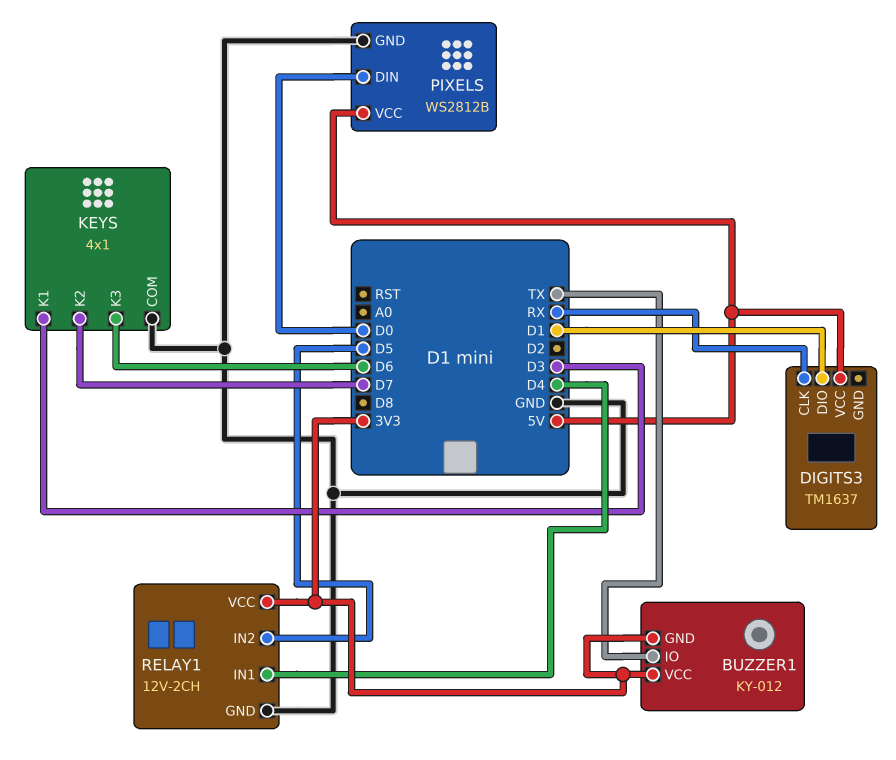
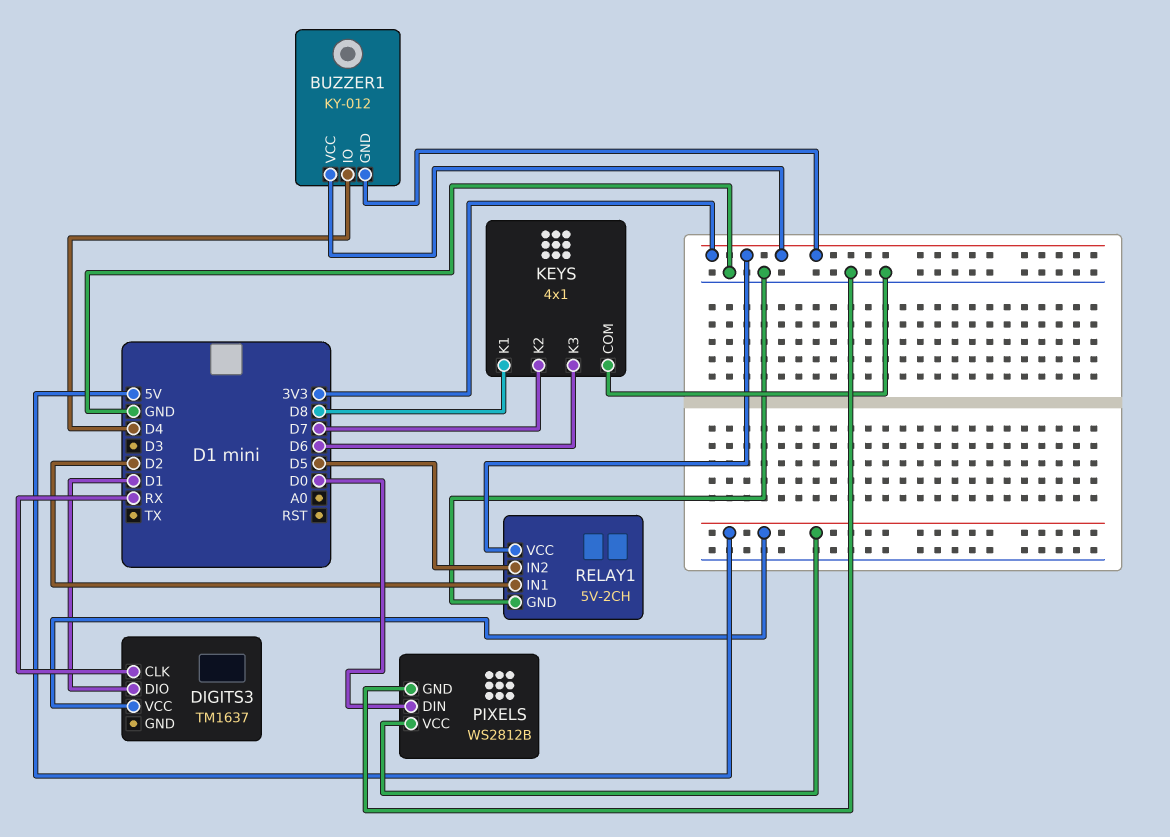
BUZZER1 pin IO: TX -> D4
KEYS pin K1: D3 -> D8
RELAY1: 12V-2CH -> 5V-2CH
RELAY1 pin IN1: D4 -> D2

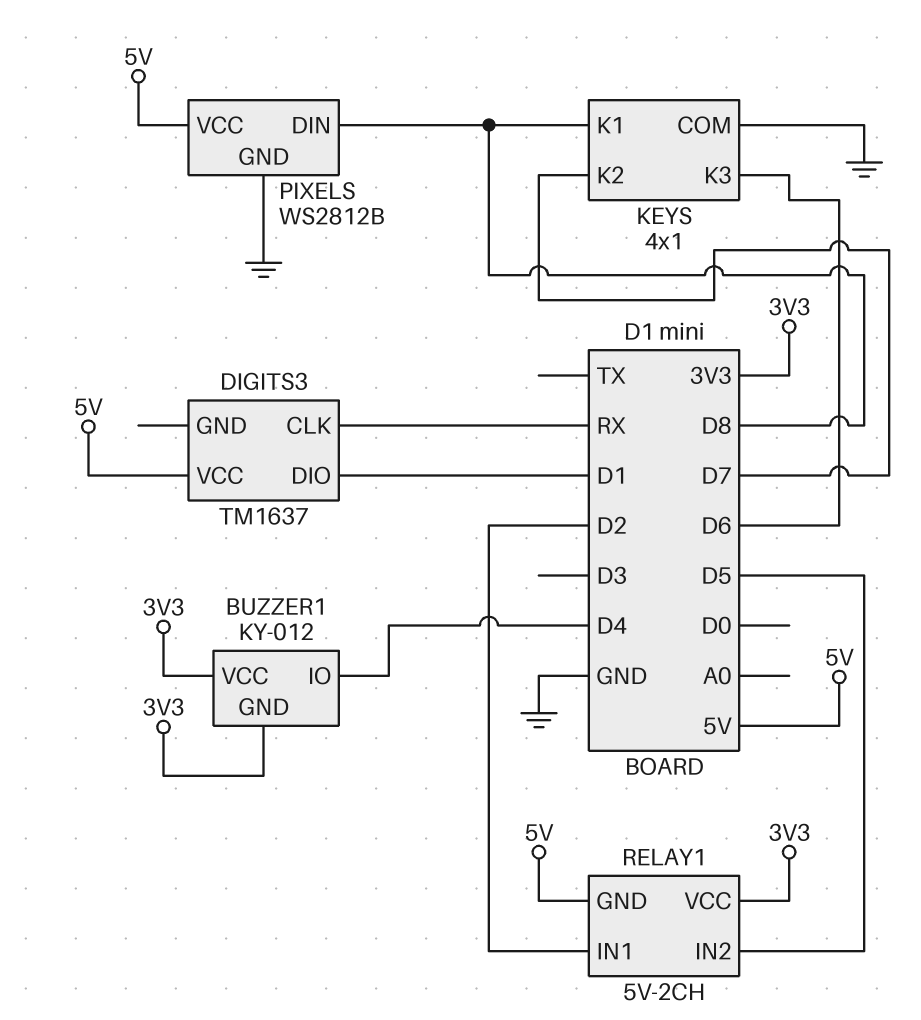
PIXELS pin DIN: D0 -> D8
RELAY1 pin GND: GND -> 5V

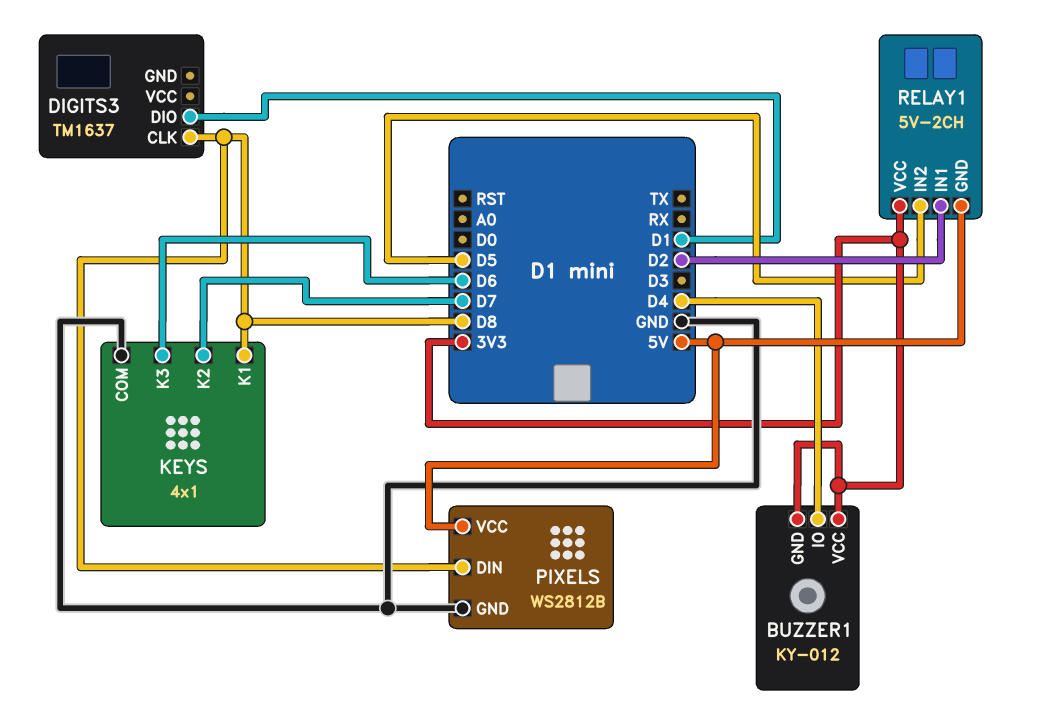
DIGITS3 pin CLK: RX -> D8
DIGITS3 pin VCC: 5V -> none

